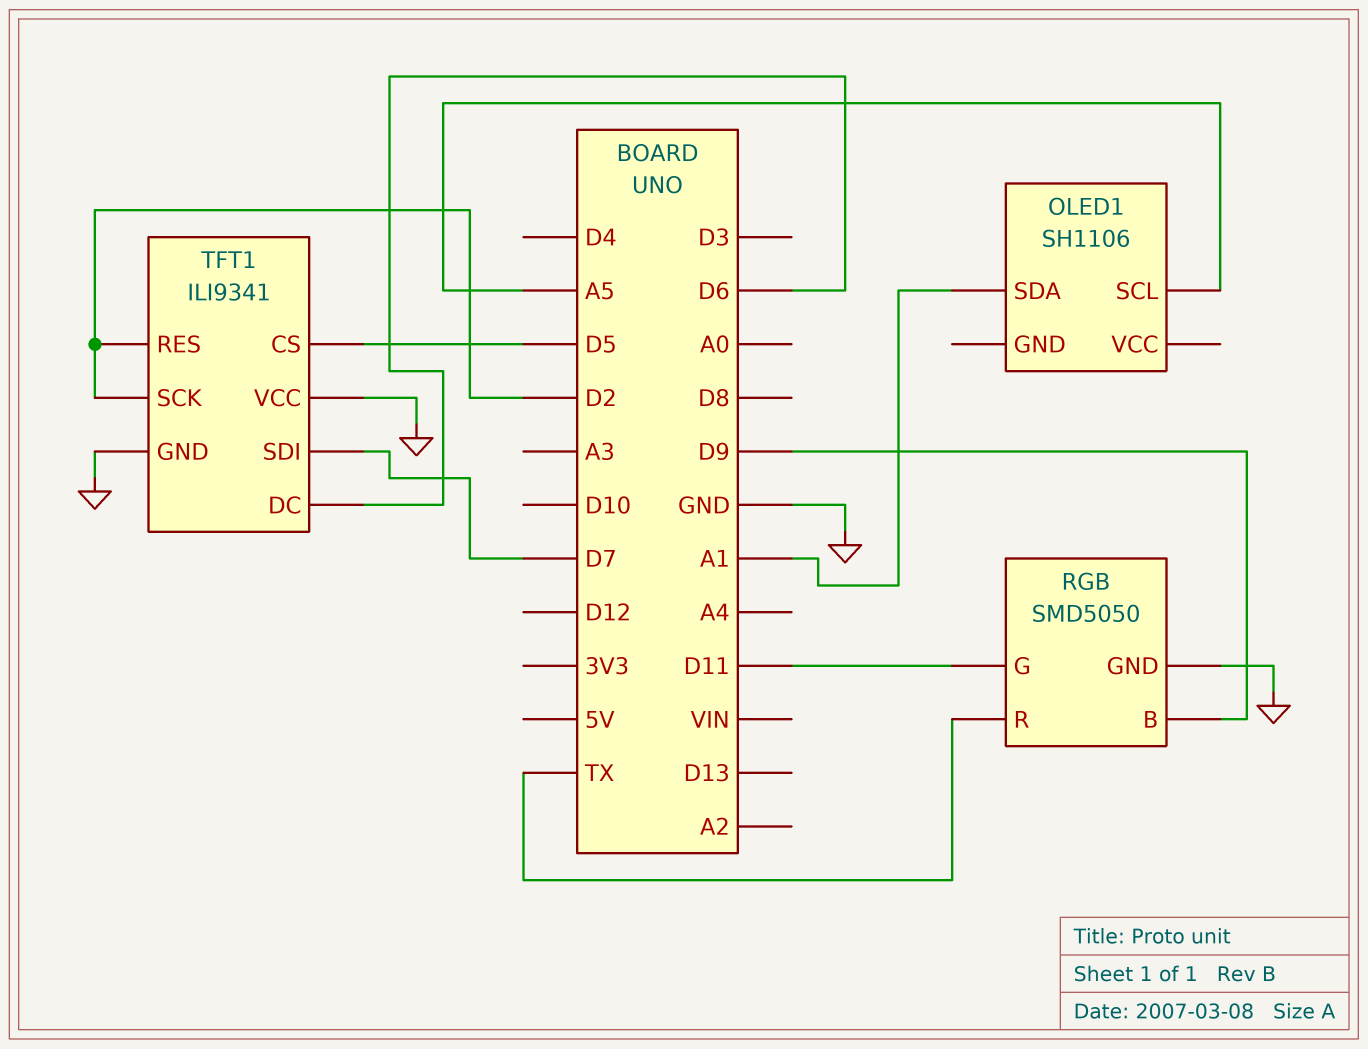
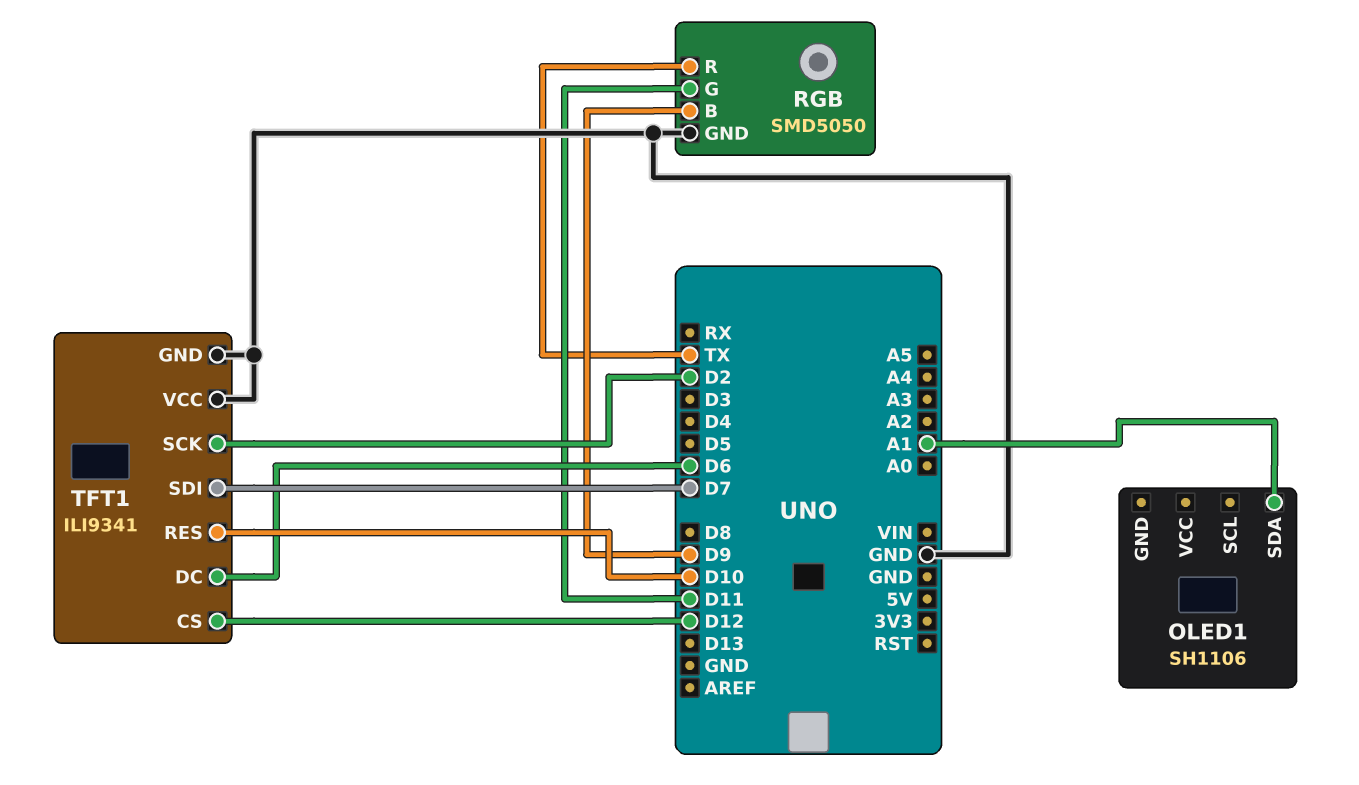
OLED1 pin SCL: A5 -> none
TFT1 pin CS: D5 -> D12
TFT1 pin RES: D2 -> D10

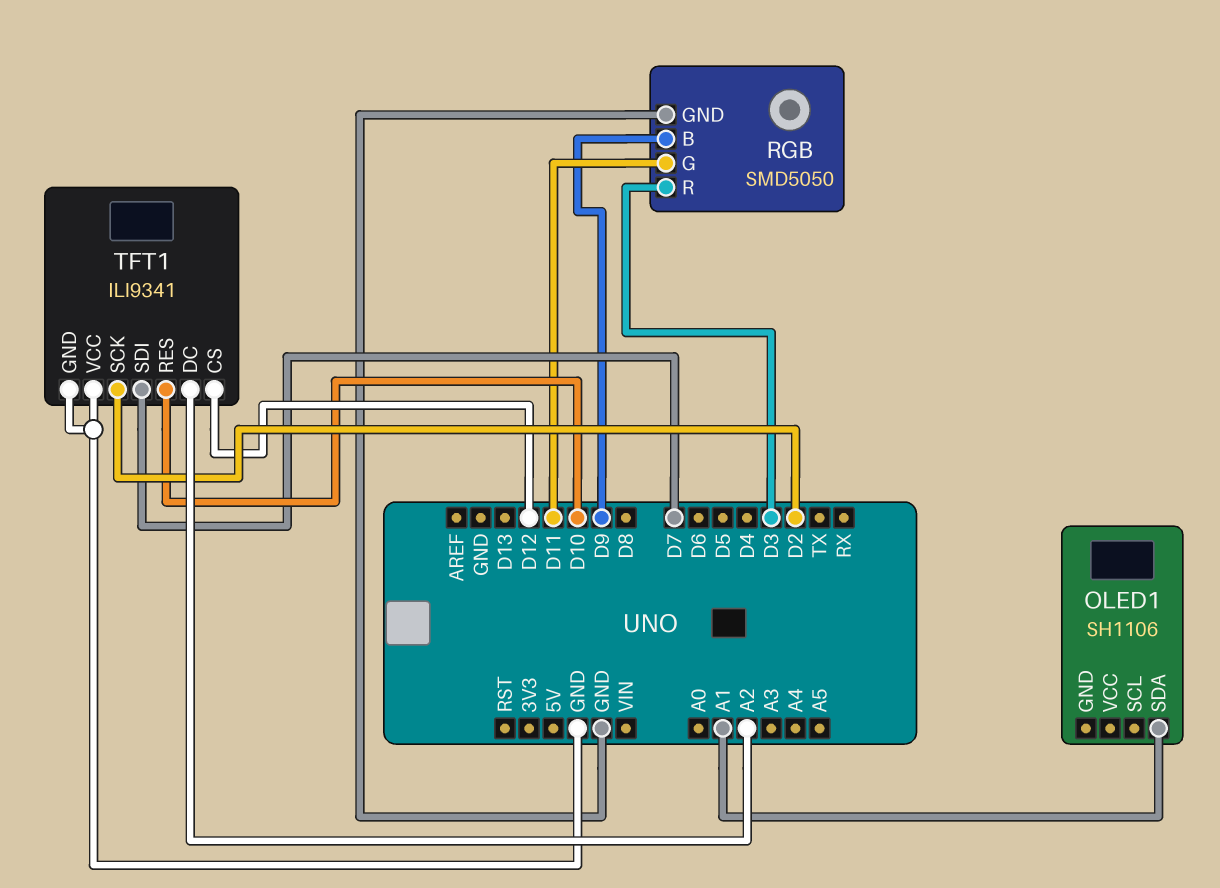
RGB pin R: TX -> D3
TFT1 pin DC: D6 -> A2

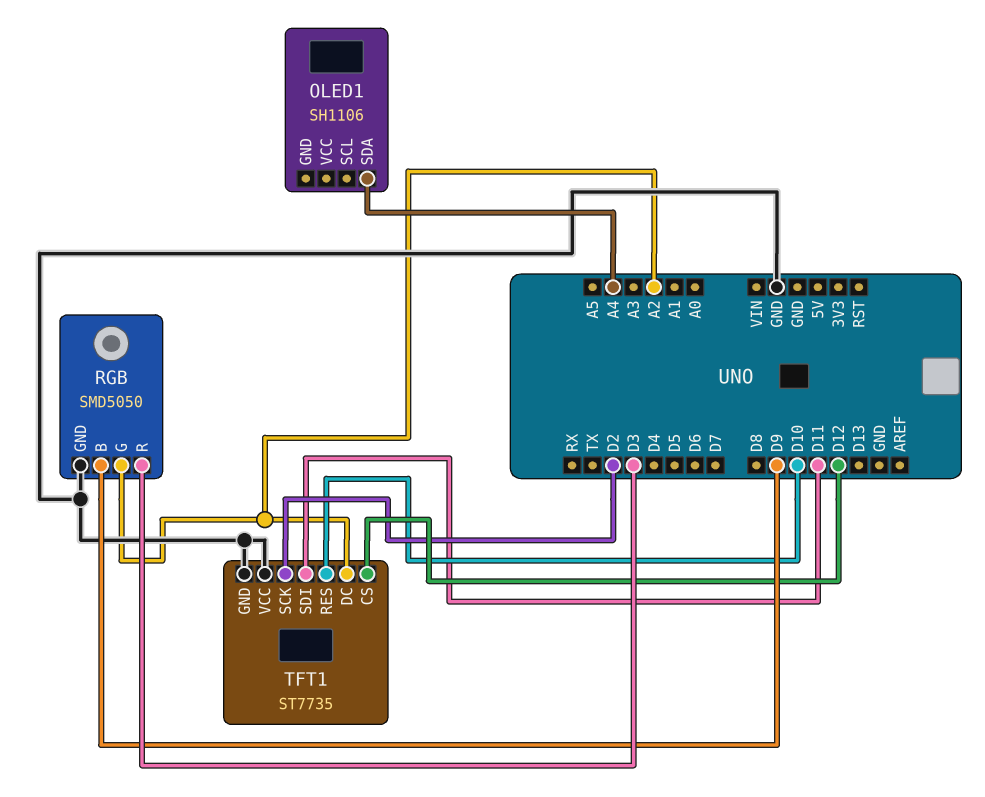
OLED1 pin SDA: A1 -> A4
RGB pin G: D11 -> A2
TFT1: ILI9341 -> ST7735
TFT1 pin SDI: D7 -> D11

